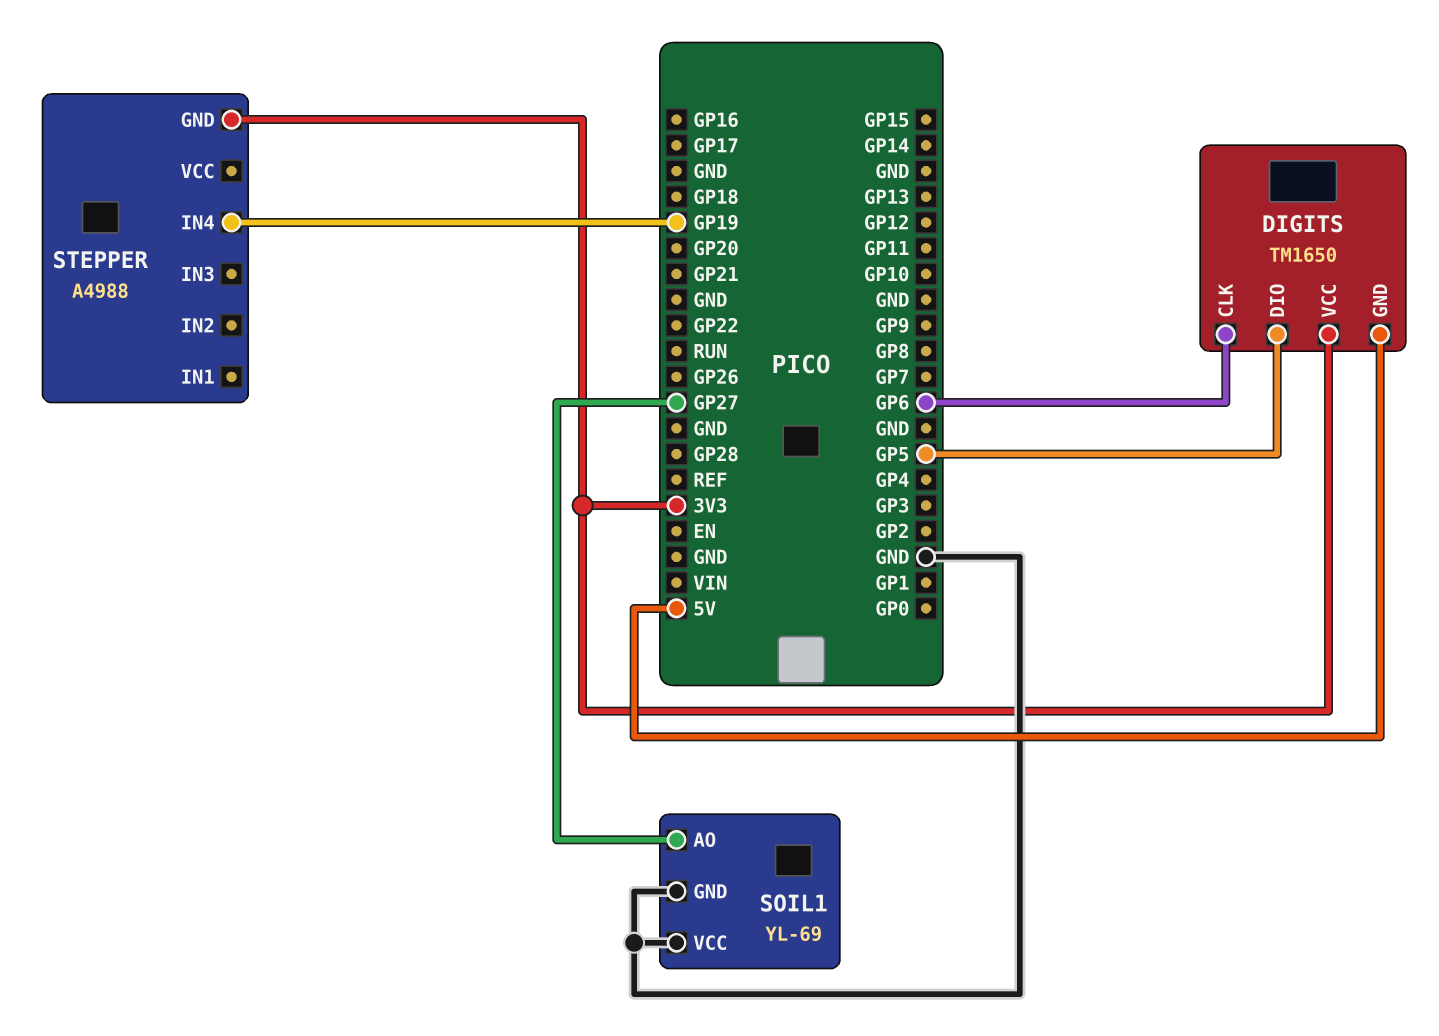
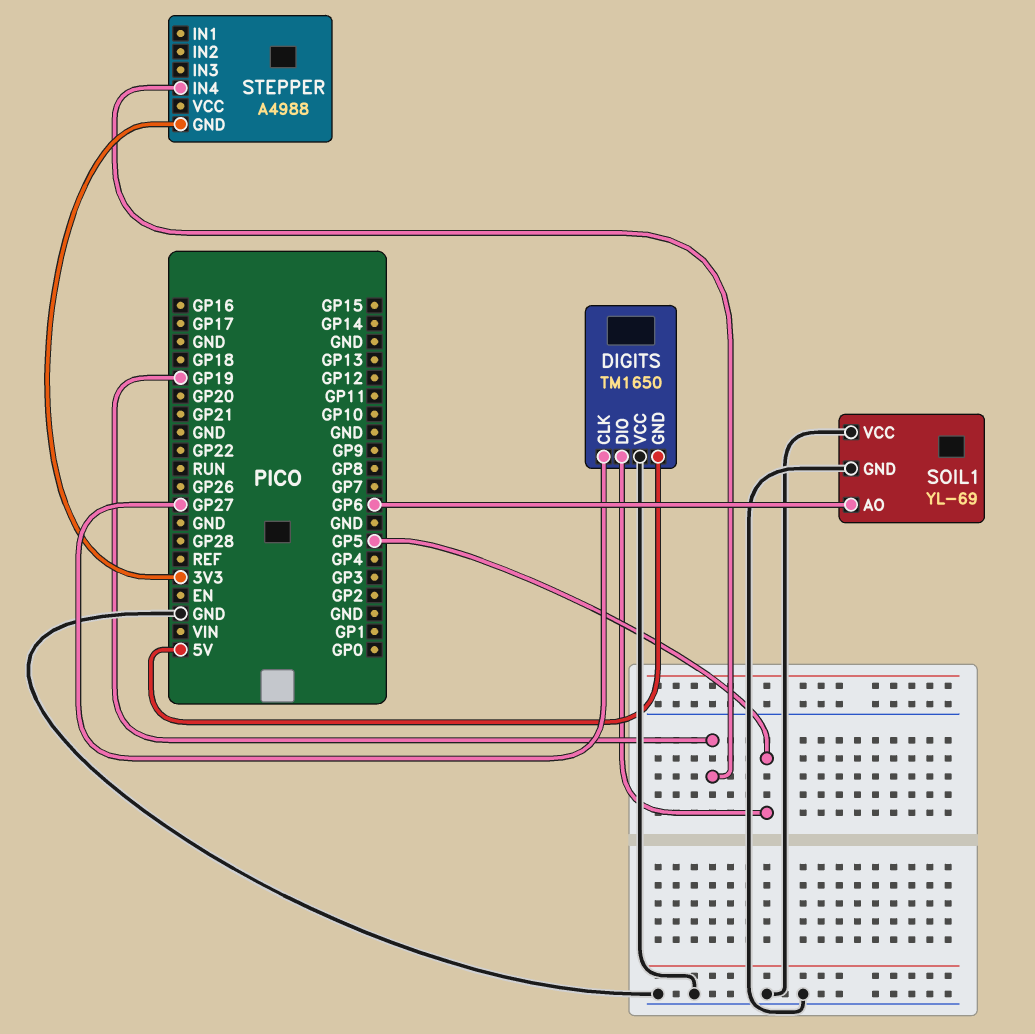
DIGITS pin CLK: GP6 -> GP27
DIGITS pin VCC: 3V3 -> GND
SOIL1 pin AO: GP27 -> GP6

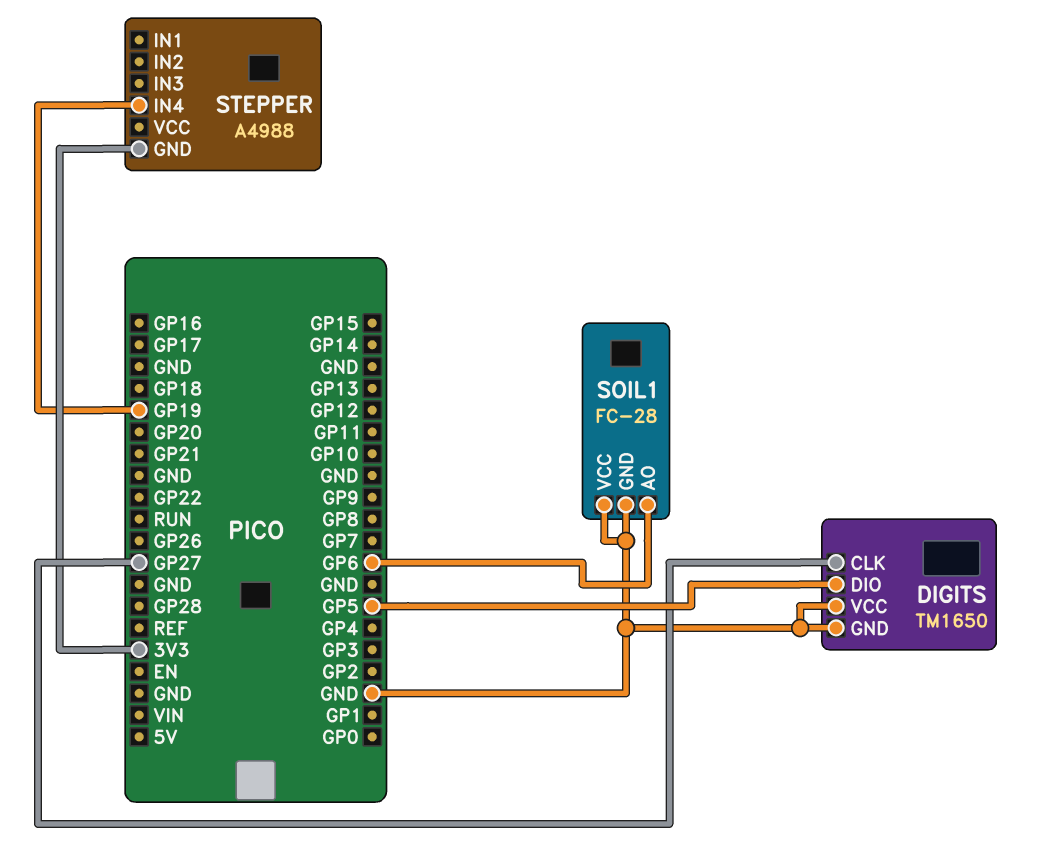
DIGITS pin GND: 5V -> GND
SOIL1: YL-69 -> FC-28

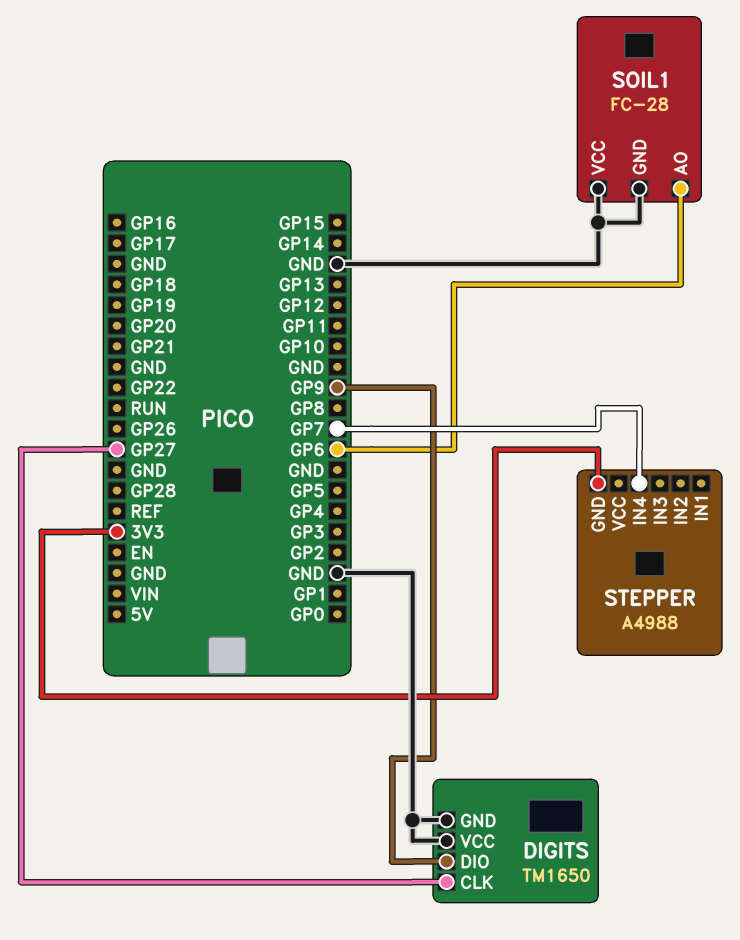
DIGITS pin DIO: GP5 -> GP9
STEPPER pin IN4: GP19 -> GP7

